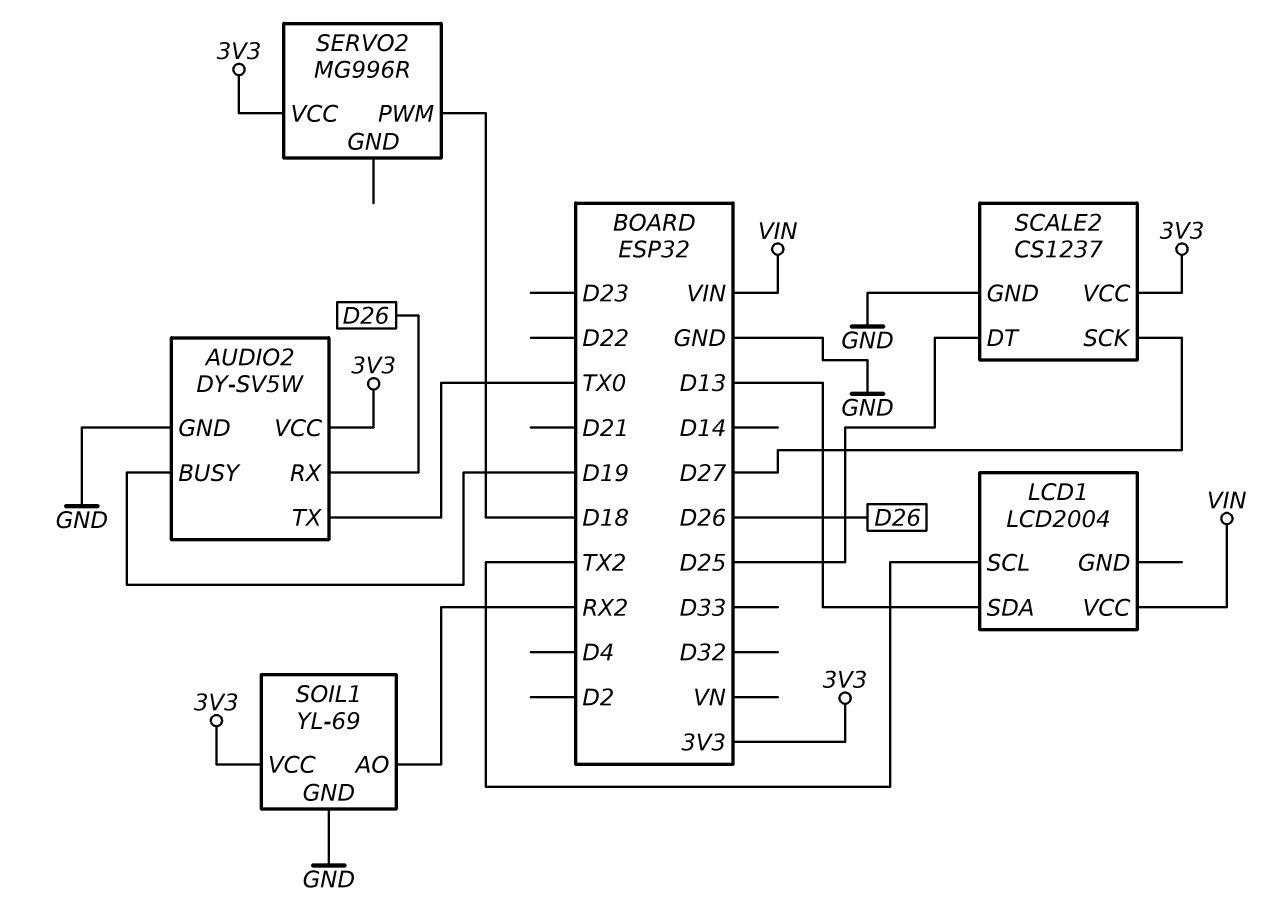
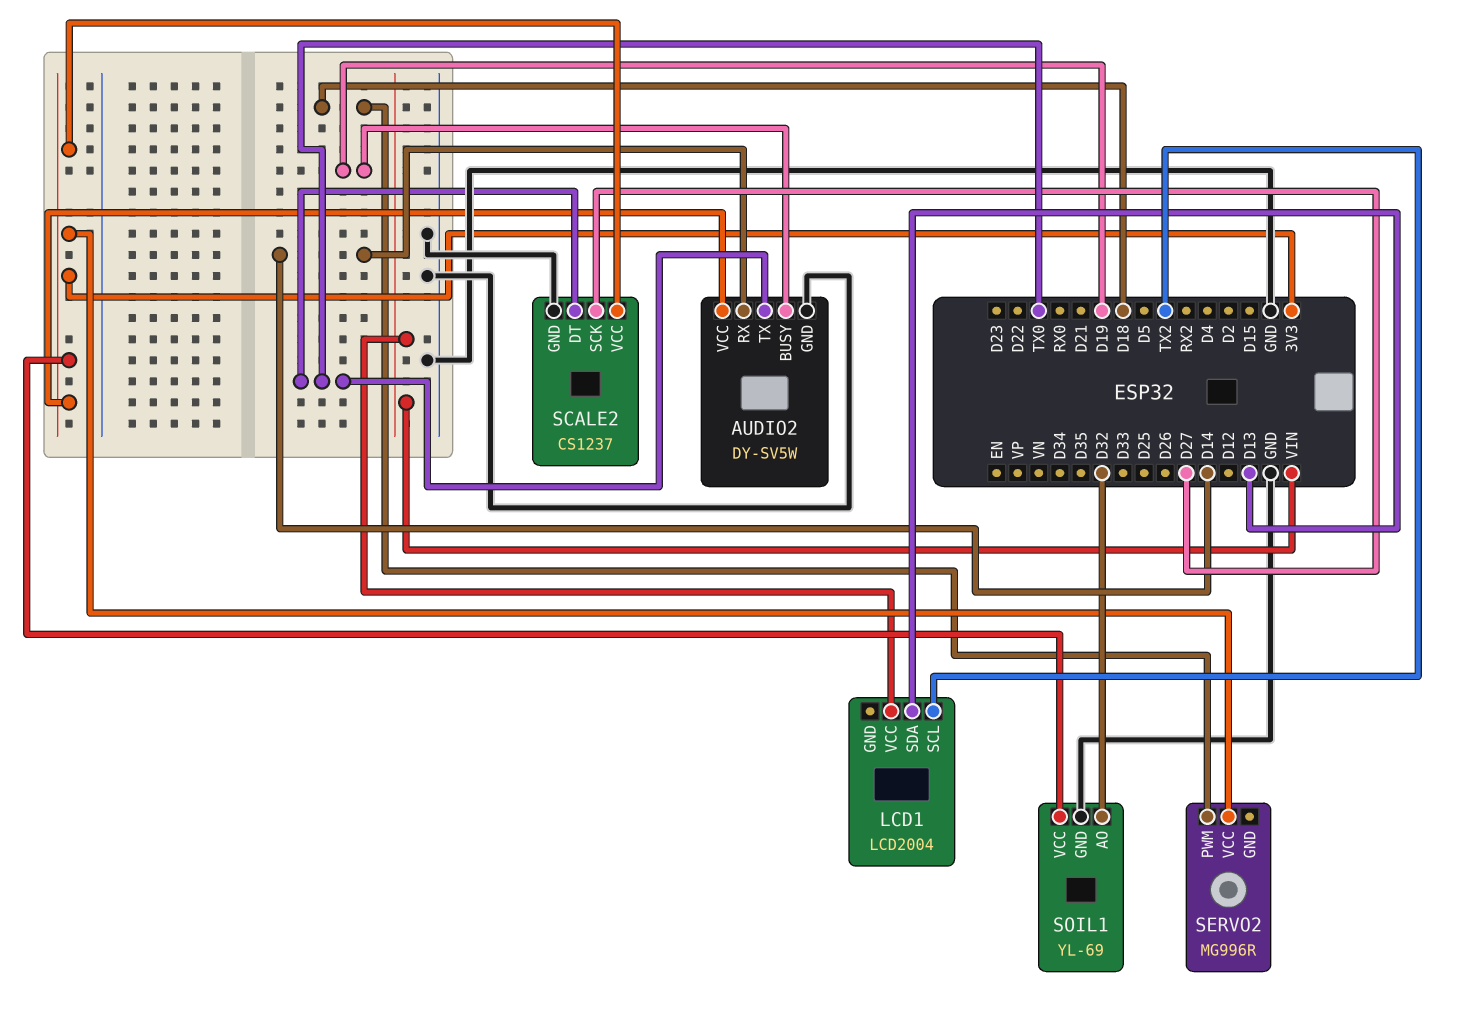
AUDIO2 pin RX: D26 -> D14
SCALE2 pin DT: D25 -> TX0
SOIL1 pin AO: RX2 -> D32

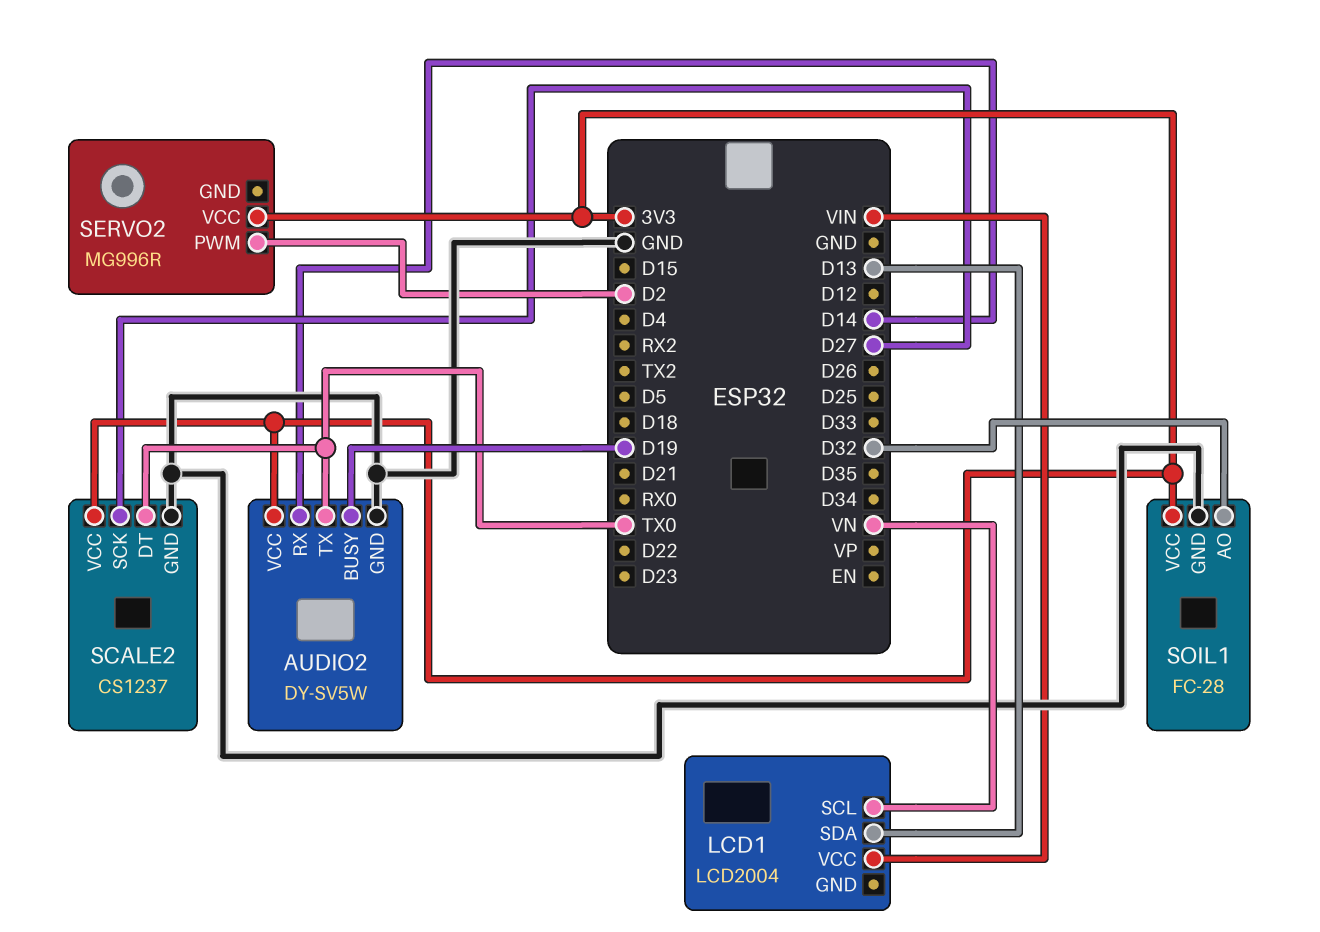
LCD1 pin SCL: TX2 -> VN
SERVO2 pin PWM: D18 -> D2
SOIL1: YL-69 -> FC-28

